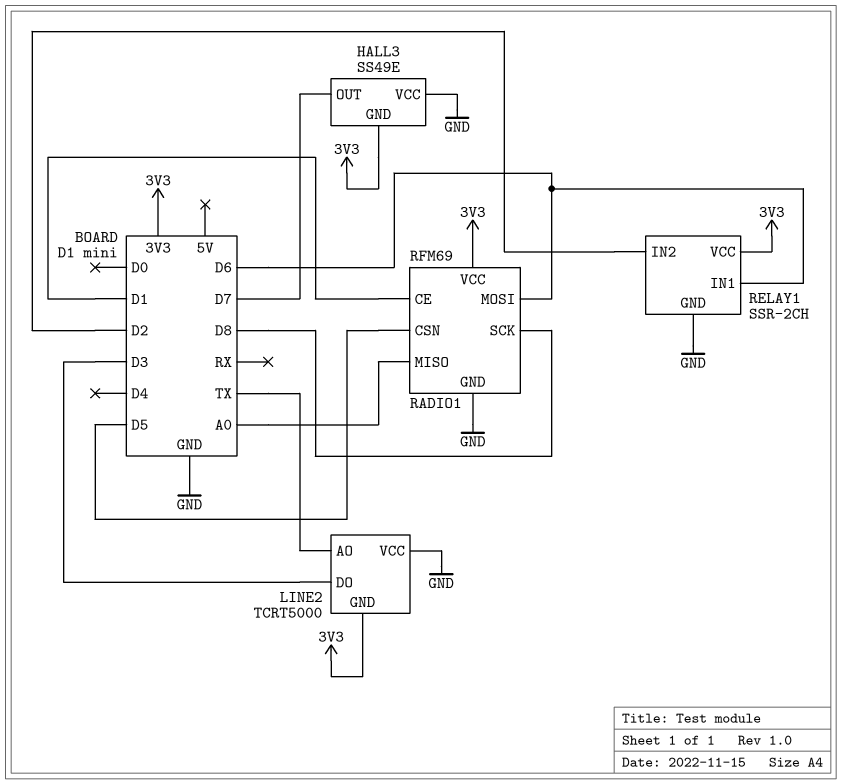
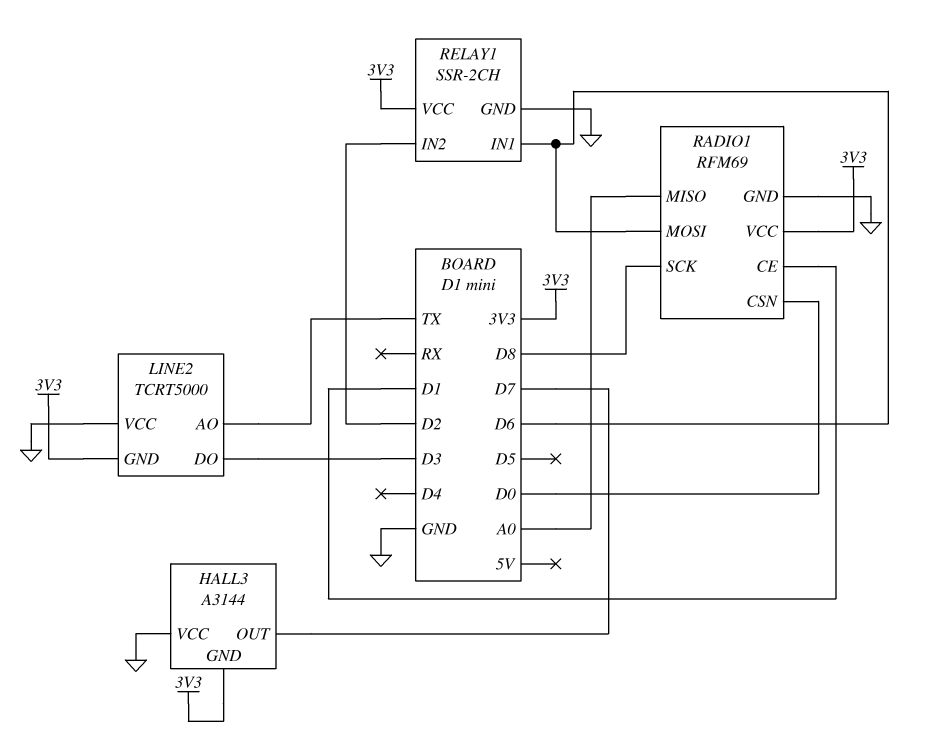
HALL3: SS49E -> A3144
RADIO1 pin CSN: D5 -> D0

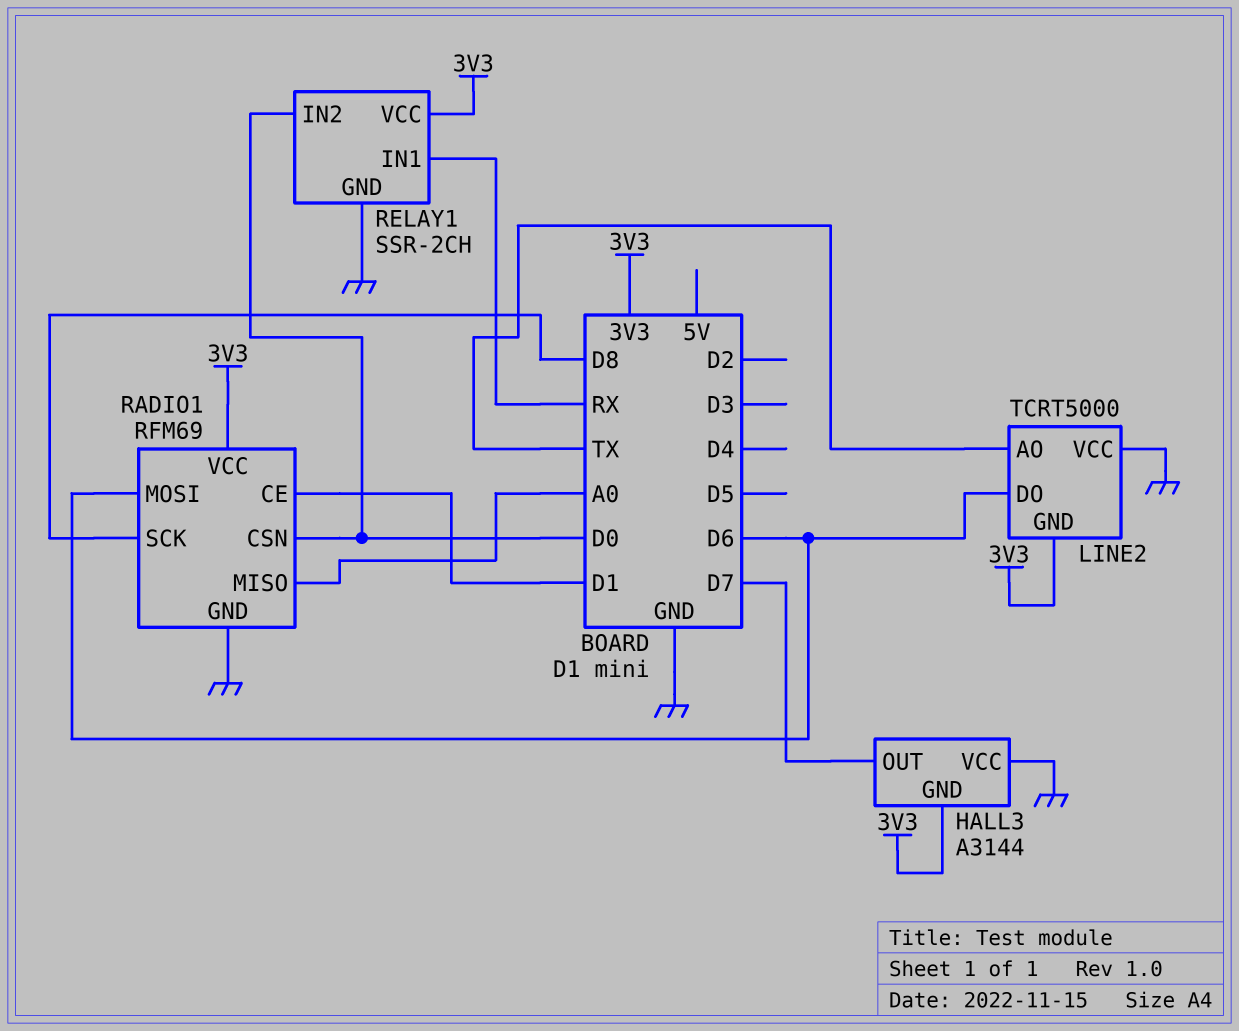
LINE2 pin DO: D3 -> D6
RELAY1 pin IN1: D6 -> RX
RELAY1 pin IN2: D2 -> D0

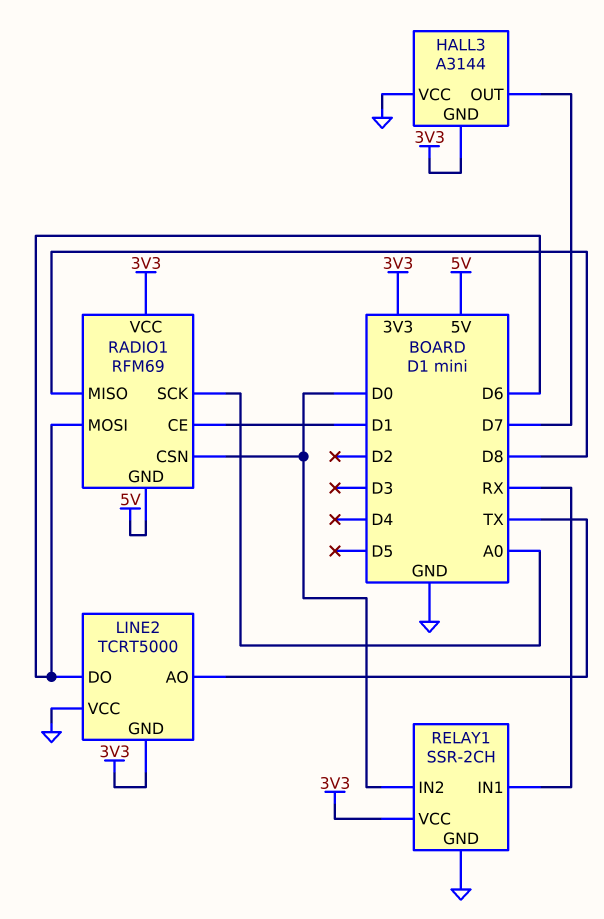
RADIO1 pin GND: GND -> 5V
RADIO1 pin MISO: A0 -> D8
RADIO1 pin SCK: D8 -> A0

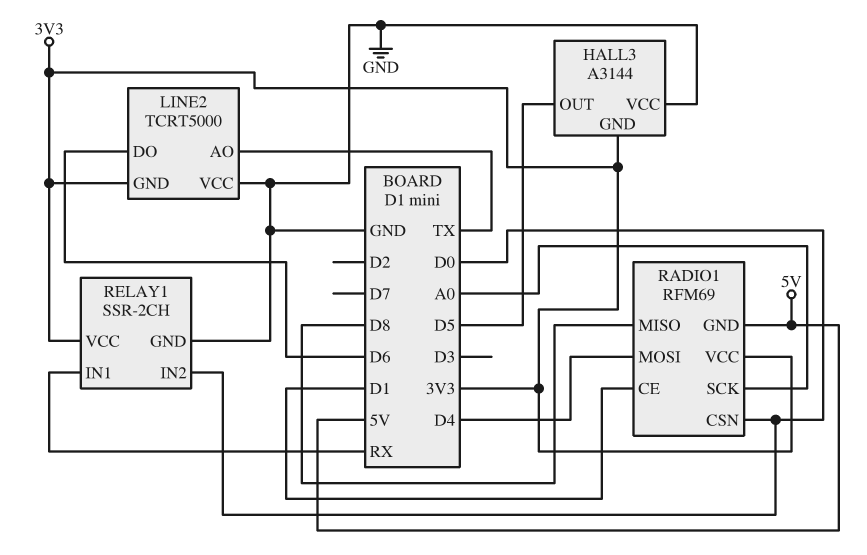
HALL3 pin OUT: D7 -> D5
RADIO1 pin MOSI: D6 -> D4

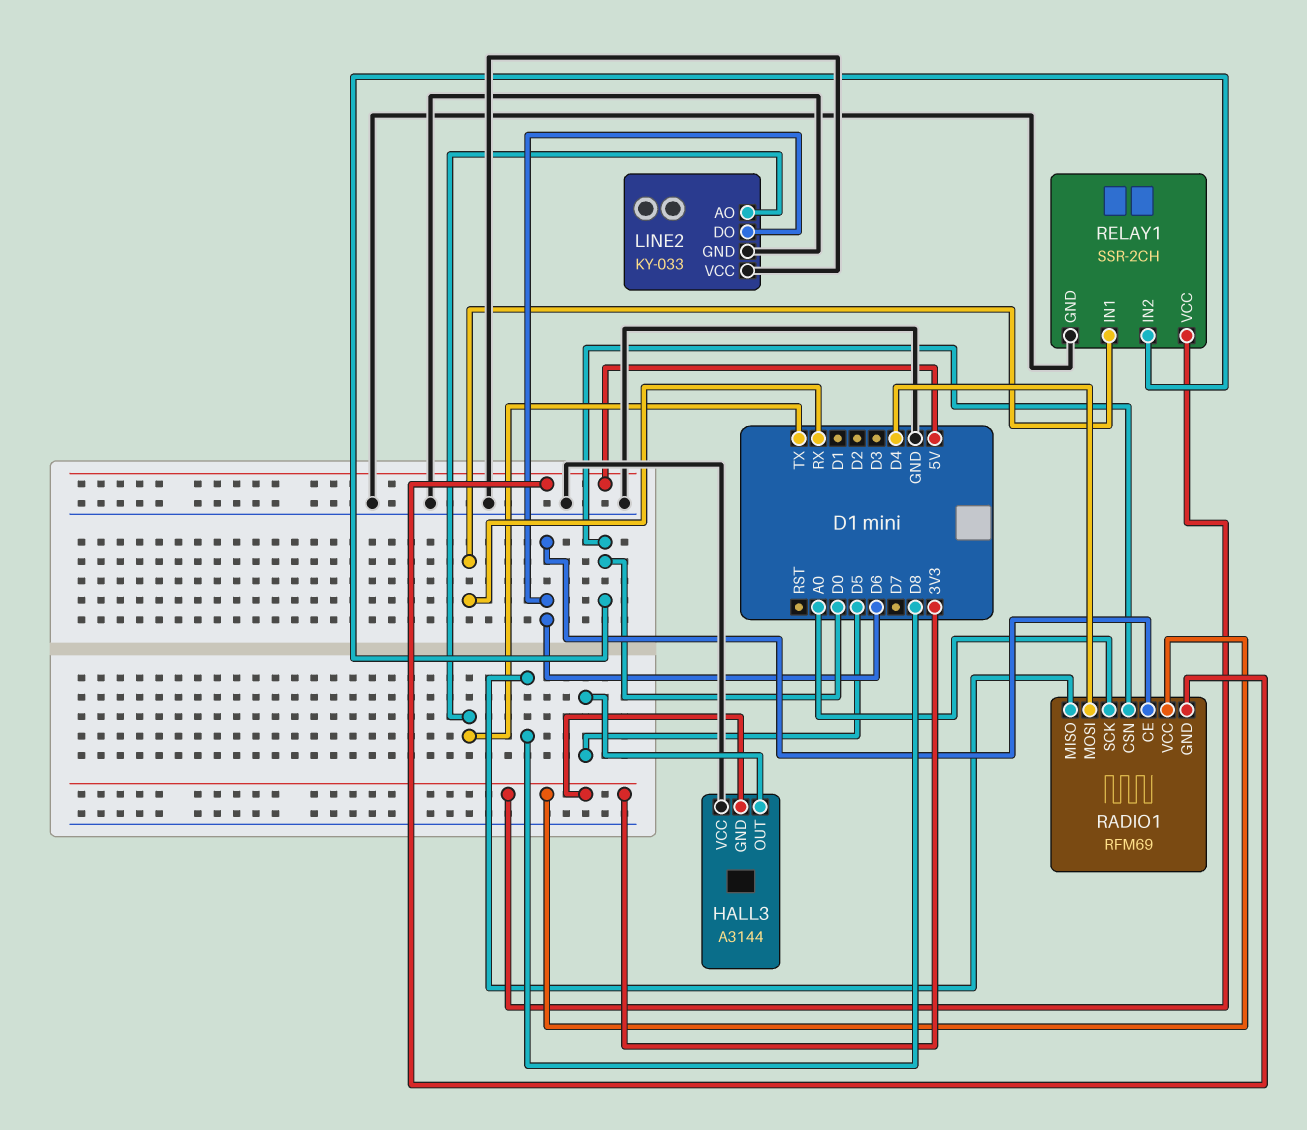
LINE2: TCRT5000 -> KY-033
LINE2 pin GND: 3V3 -> GND
RADIO1 pin CE: D1 -> D6

